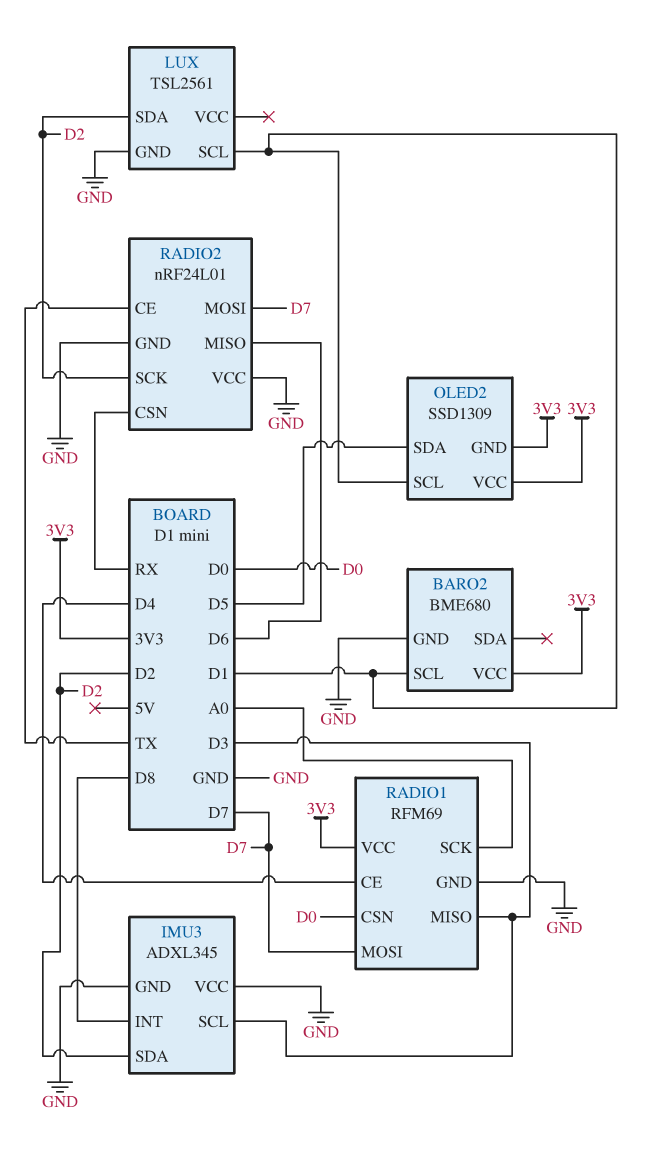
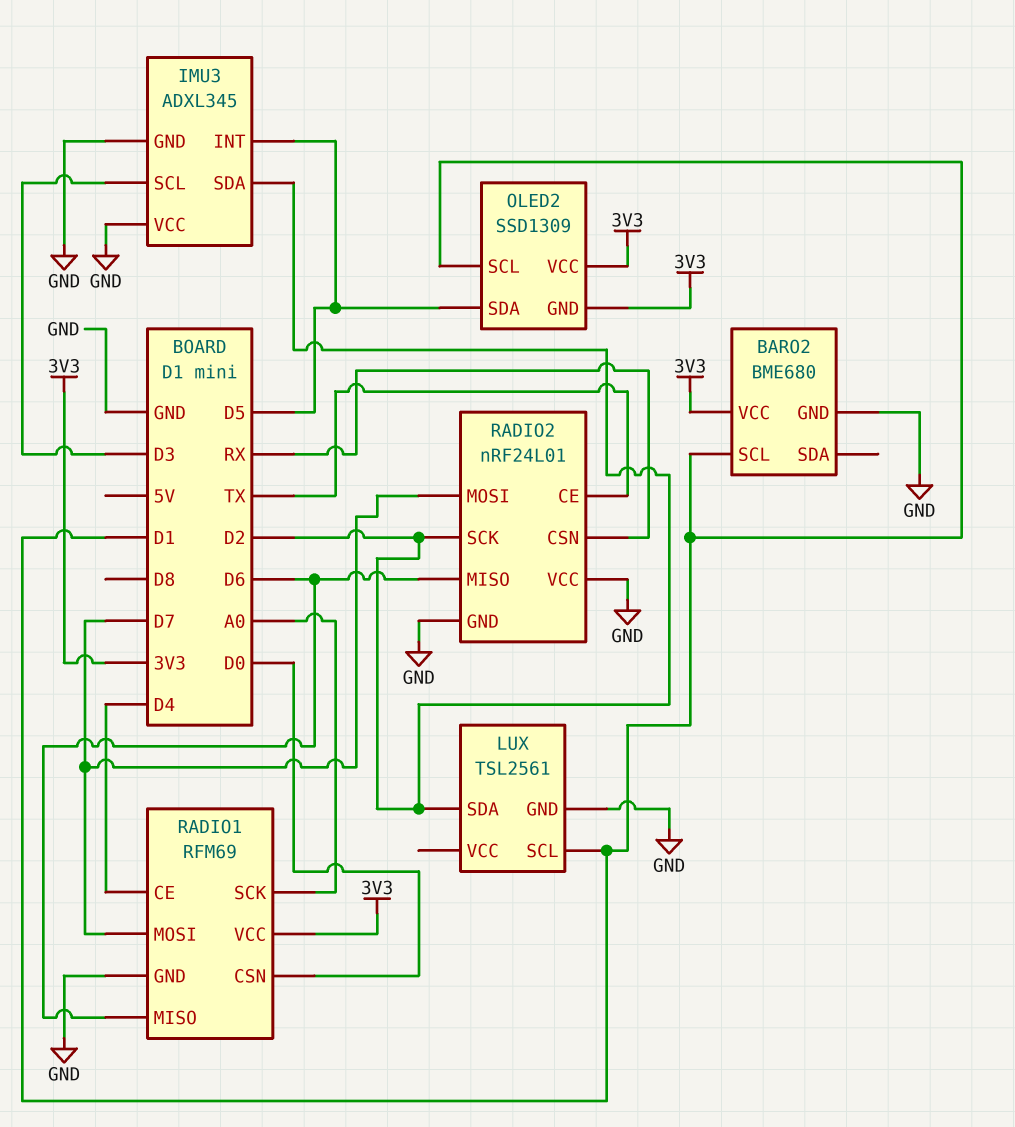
IMU3 pin INT: D8 -> D5
RADIO1 pin MISO: D3 -> D6

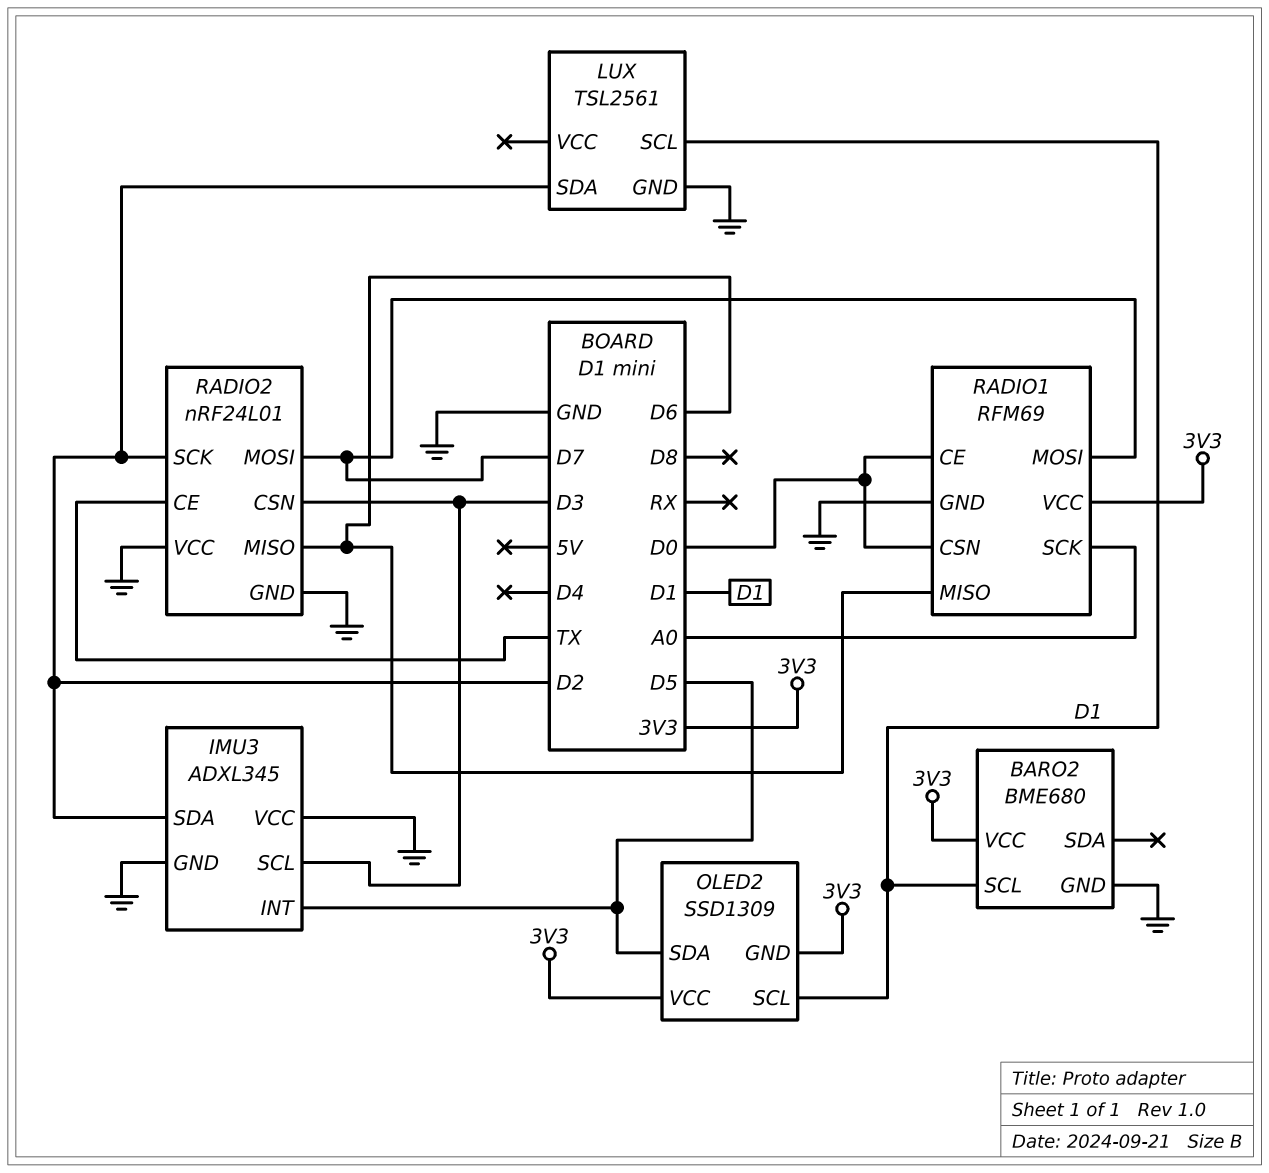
RADIO1 pin CE: D4 -> D0
RADIO2 pin CSN: RX -> D3

